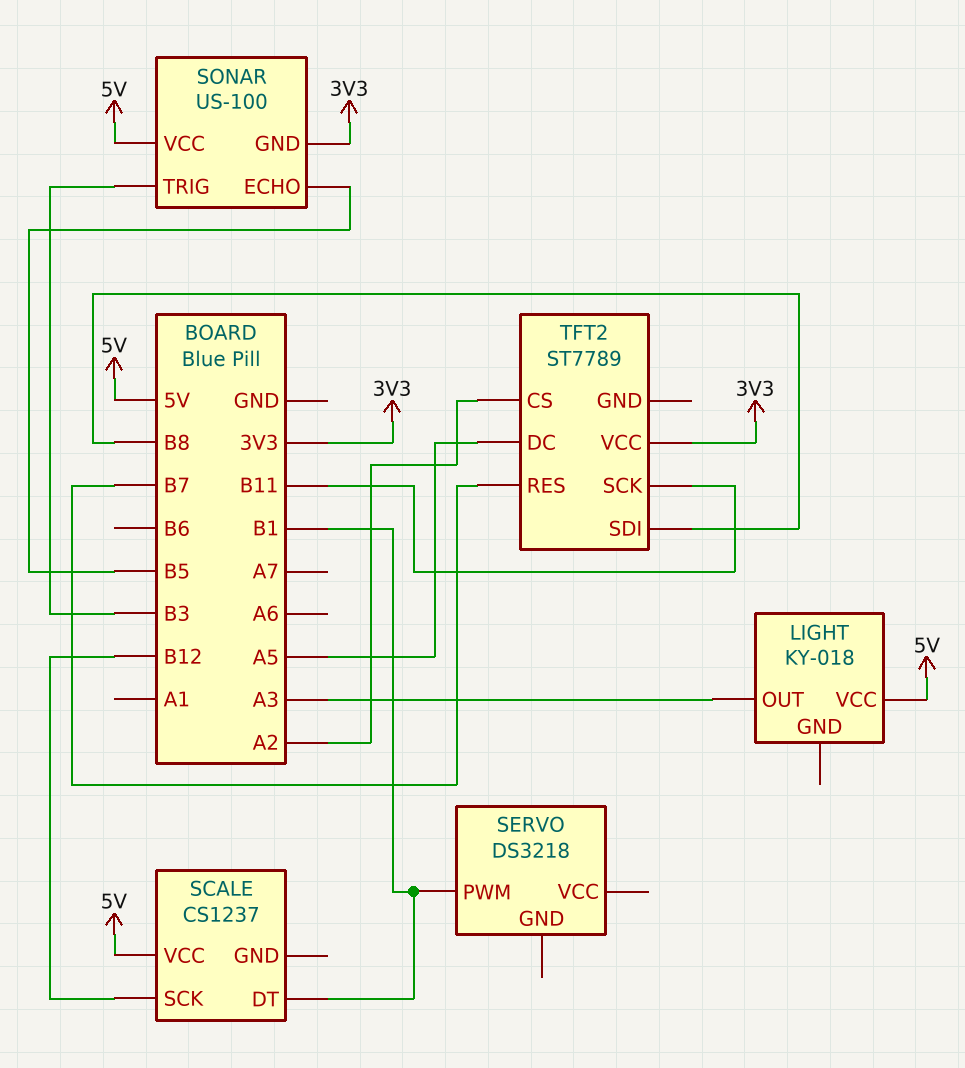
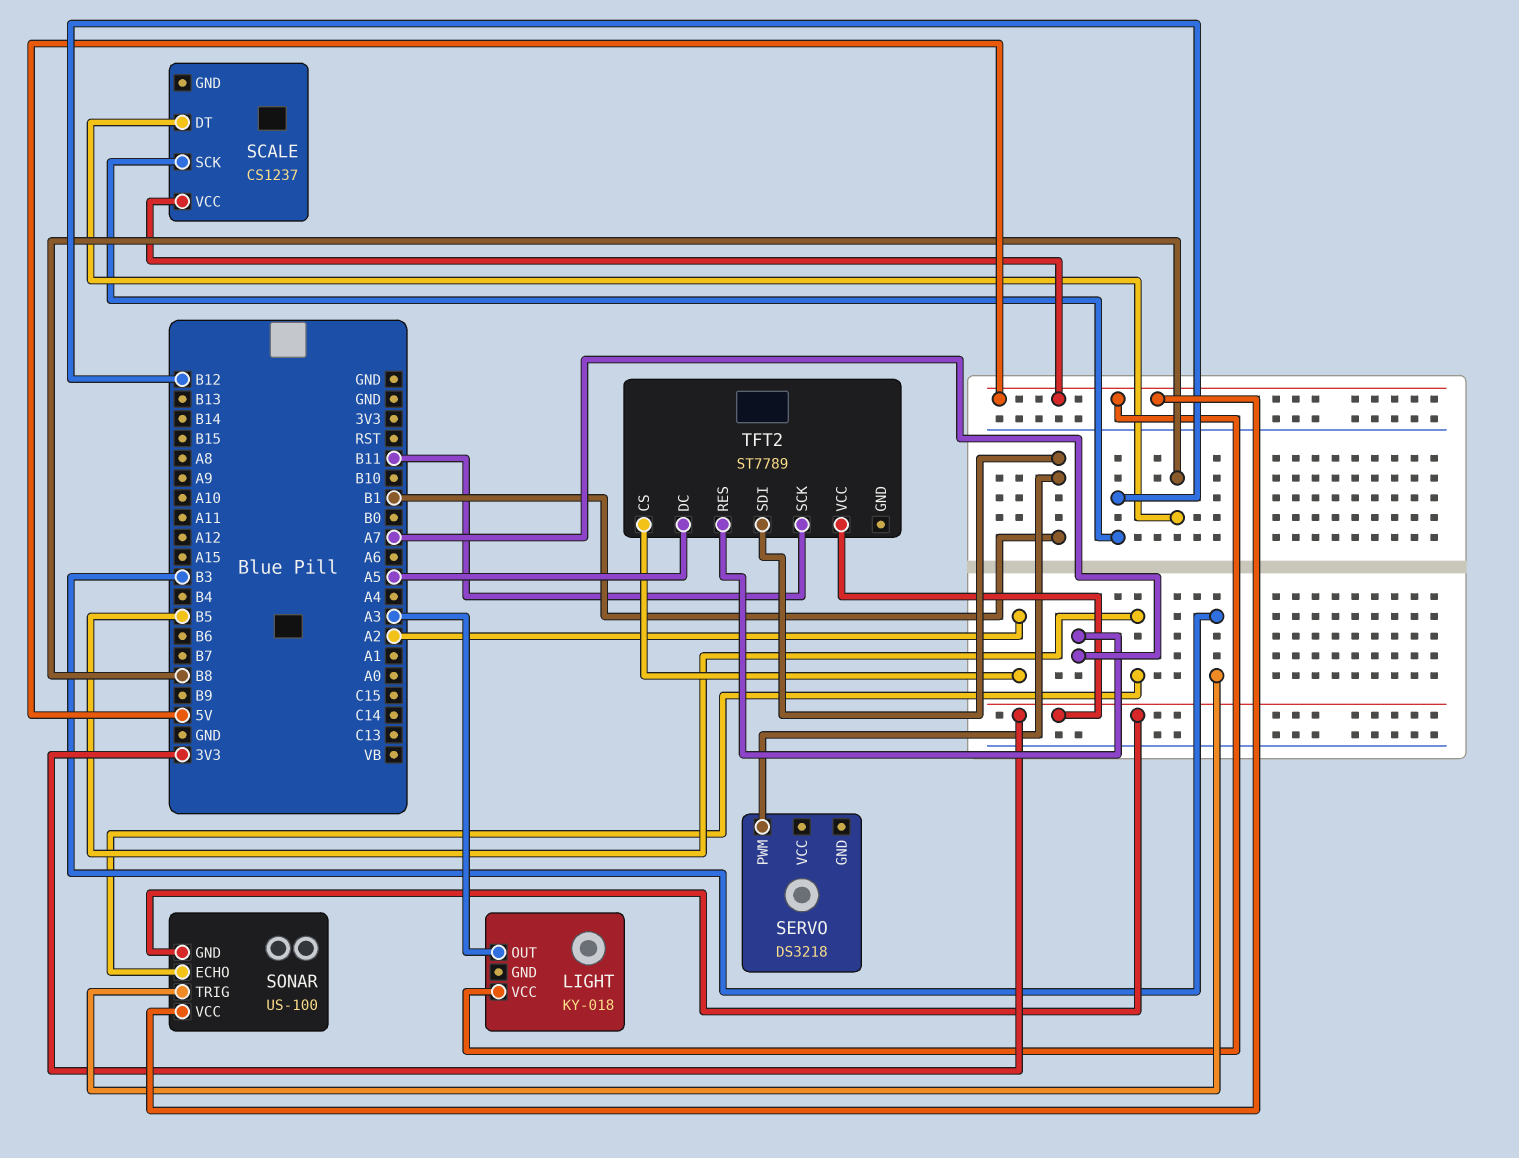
SCALE pin DT: B1 -> B8
TFT2 pin RES: B7 -> A7
TFT2 pin SDI: B8 -> B1

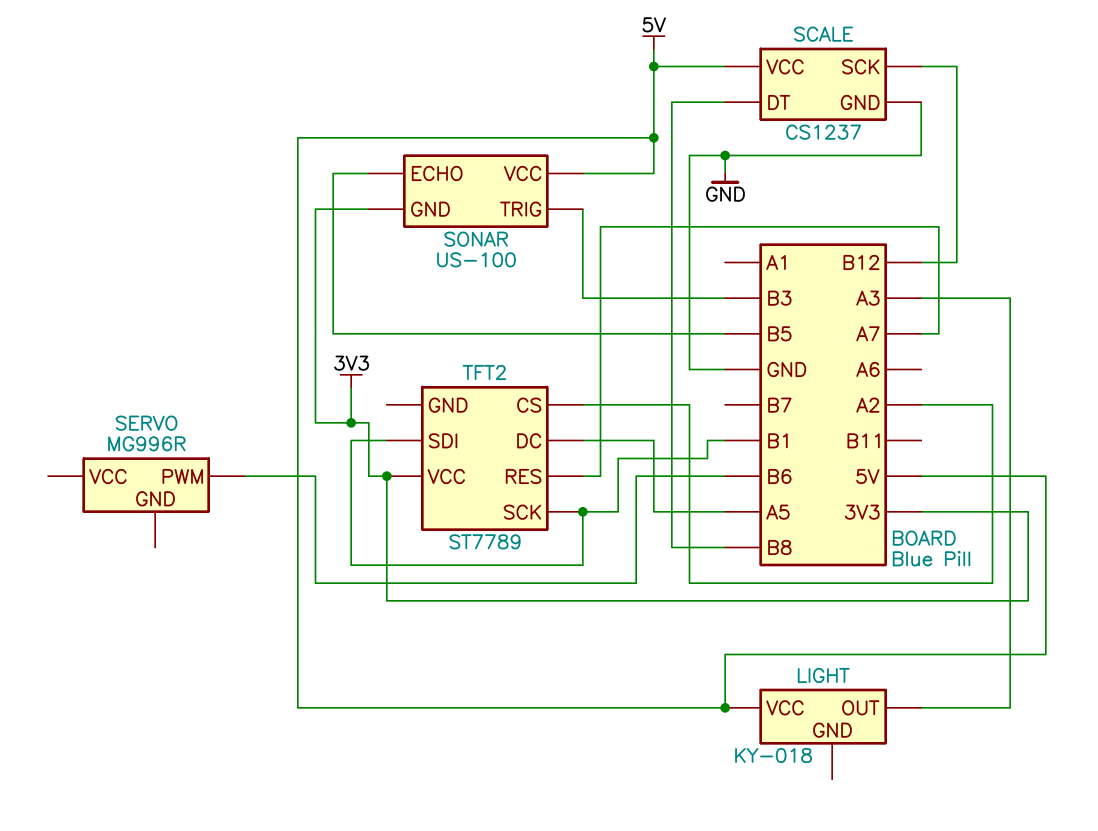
SCALE pin GND: none -> GND
SERVO: DS3218 -> MG996R
SERVO pin PWM: B1 -> B6
TFT2 pin SCK: B11 -> B1

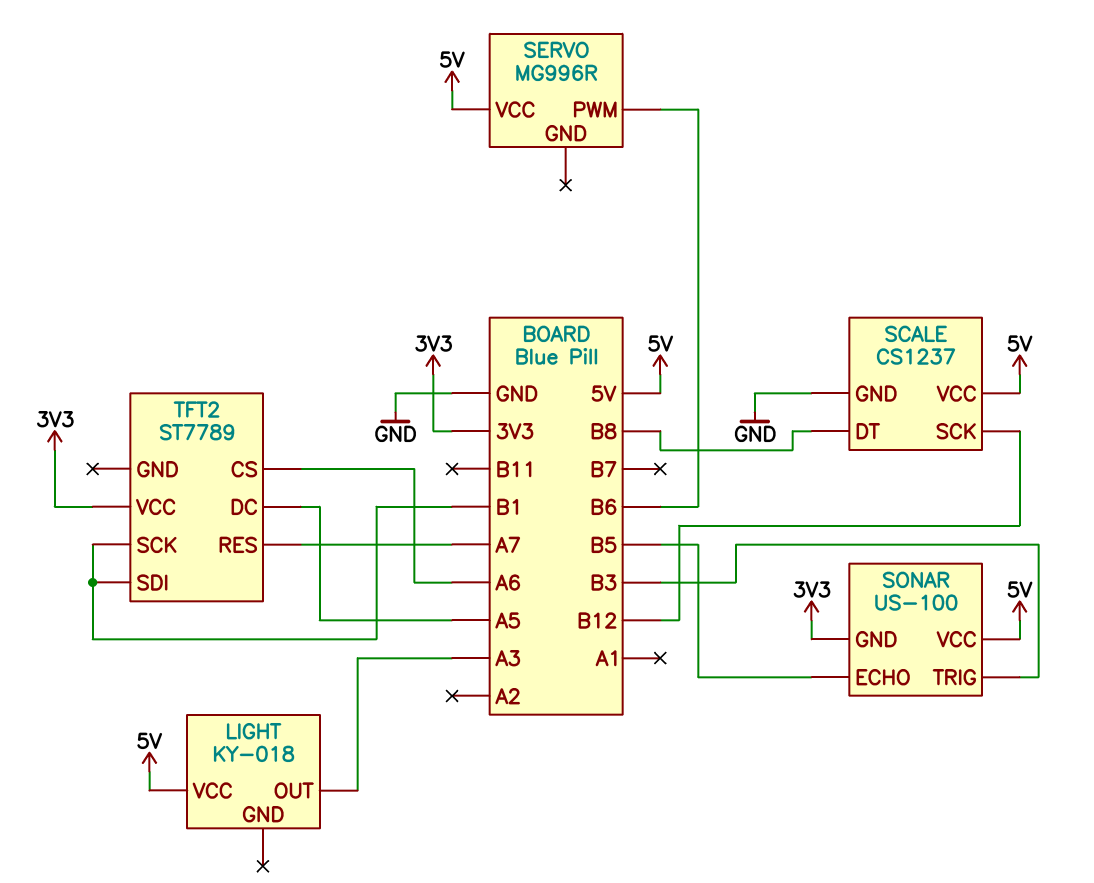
SERVO pin VCC: none -> 5V
TFT2 pin CS: A2 -> A6

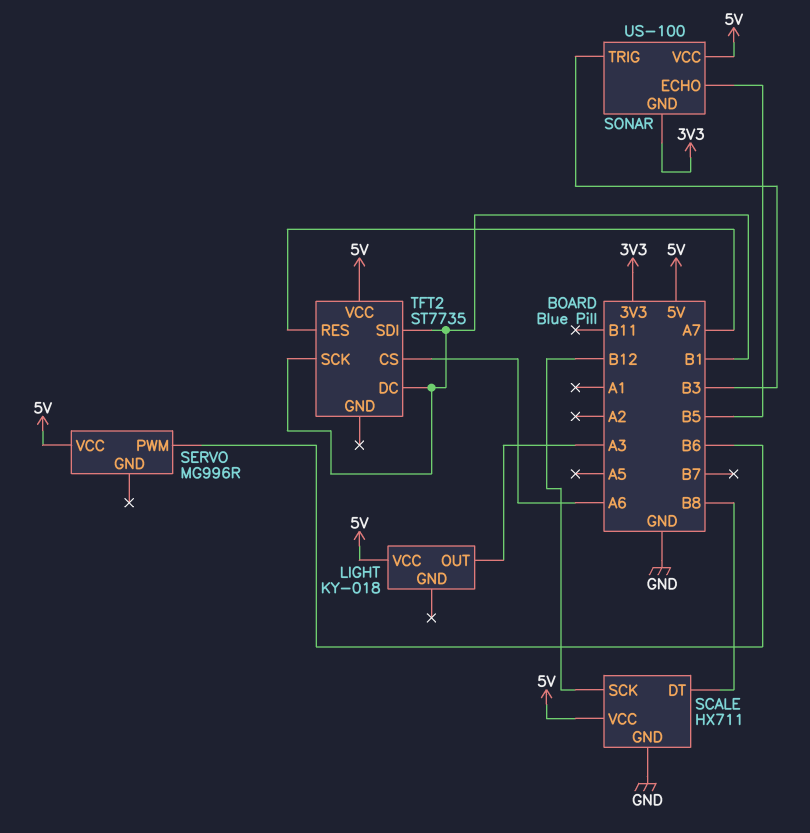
SCALE: CS1237 -> HX711
TFT2: ST7789 -> ST7735
TFT2 pin DC: A5 -> B1
TFT2 pin VCC: 3V3 -> 5V

